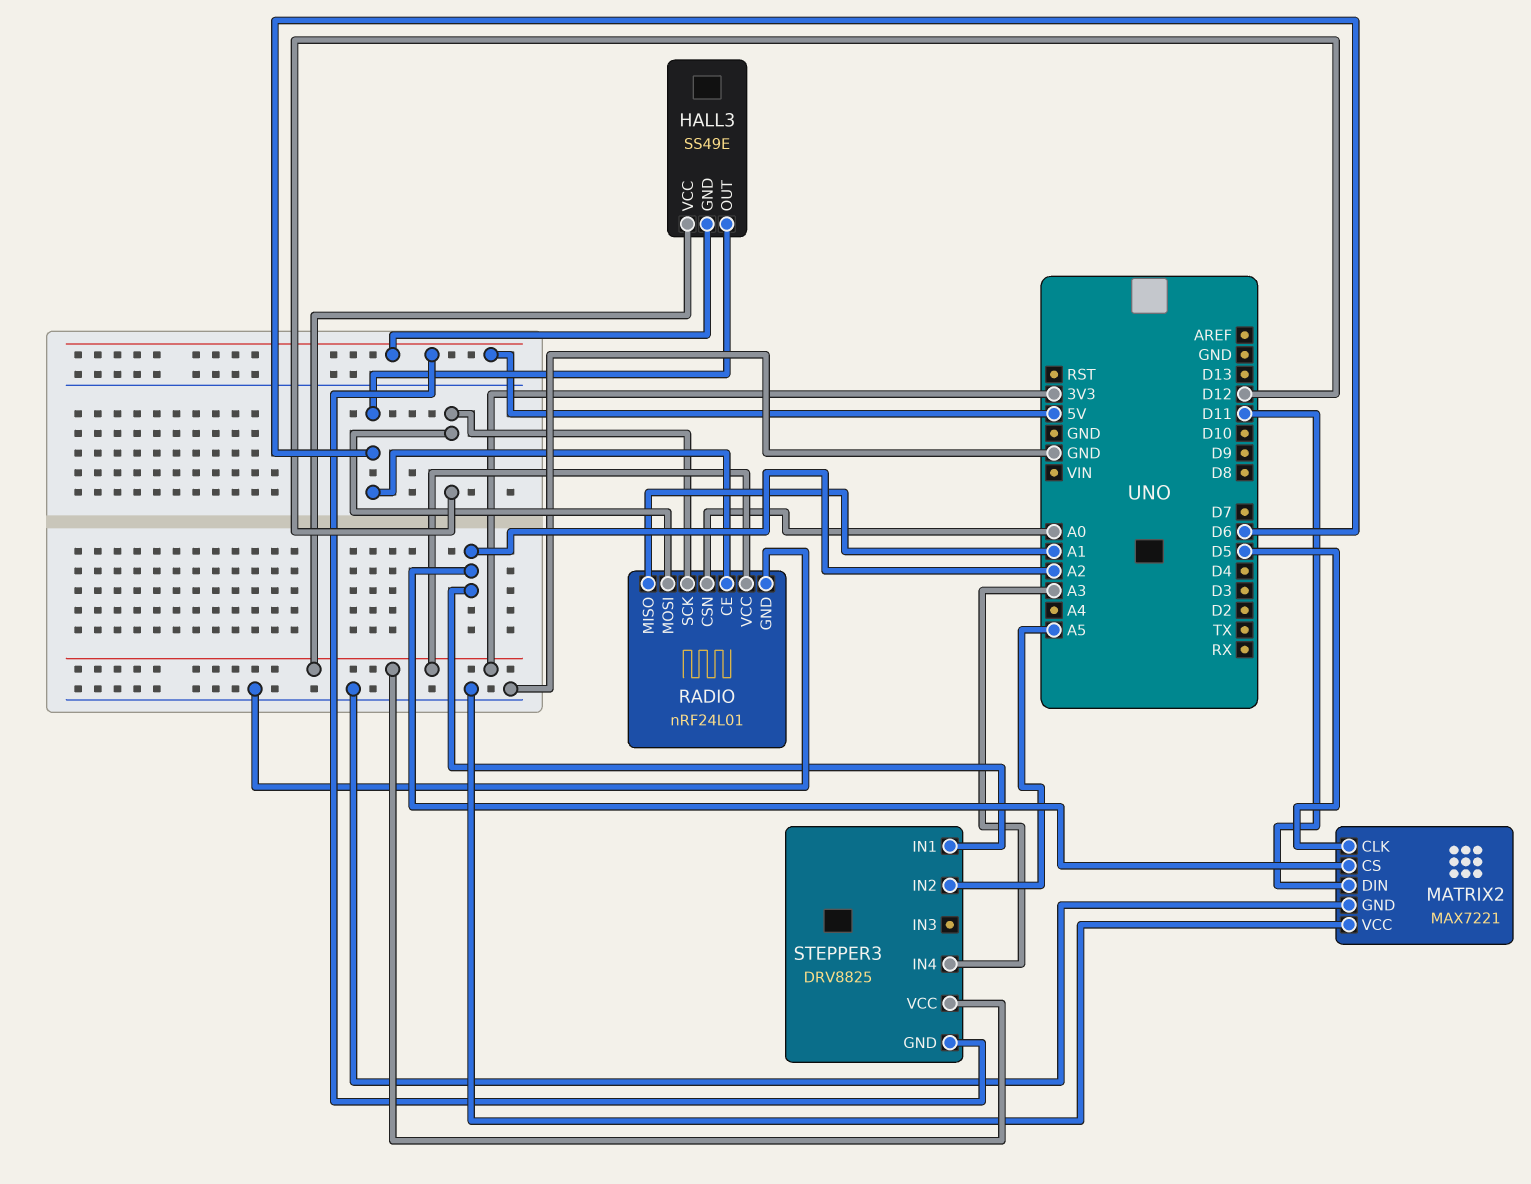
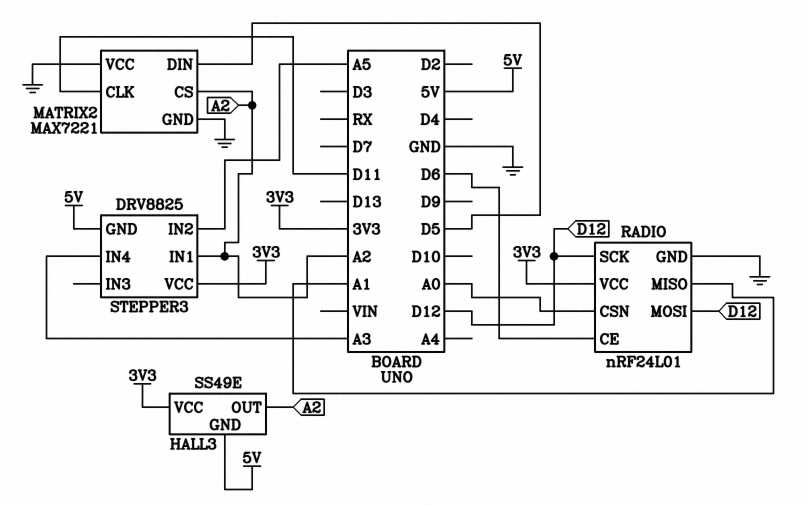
HALL3 pin OUT: D6 -> A2
MATRIX2 pin CLK: D5 -> D11
MATRIX2 pin DIN: D11 -> D5

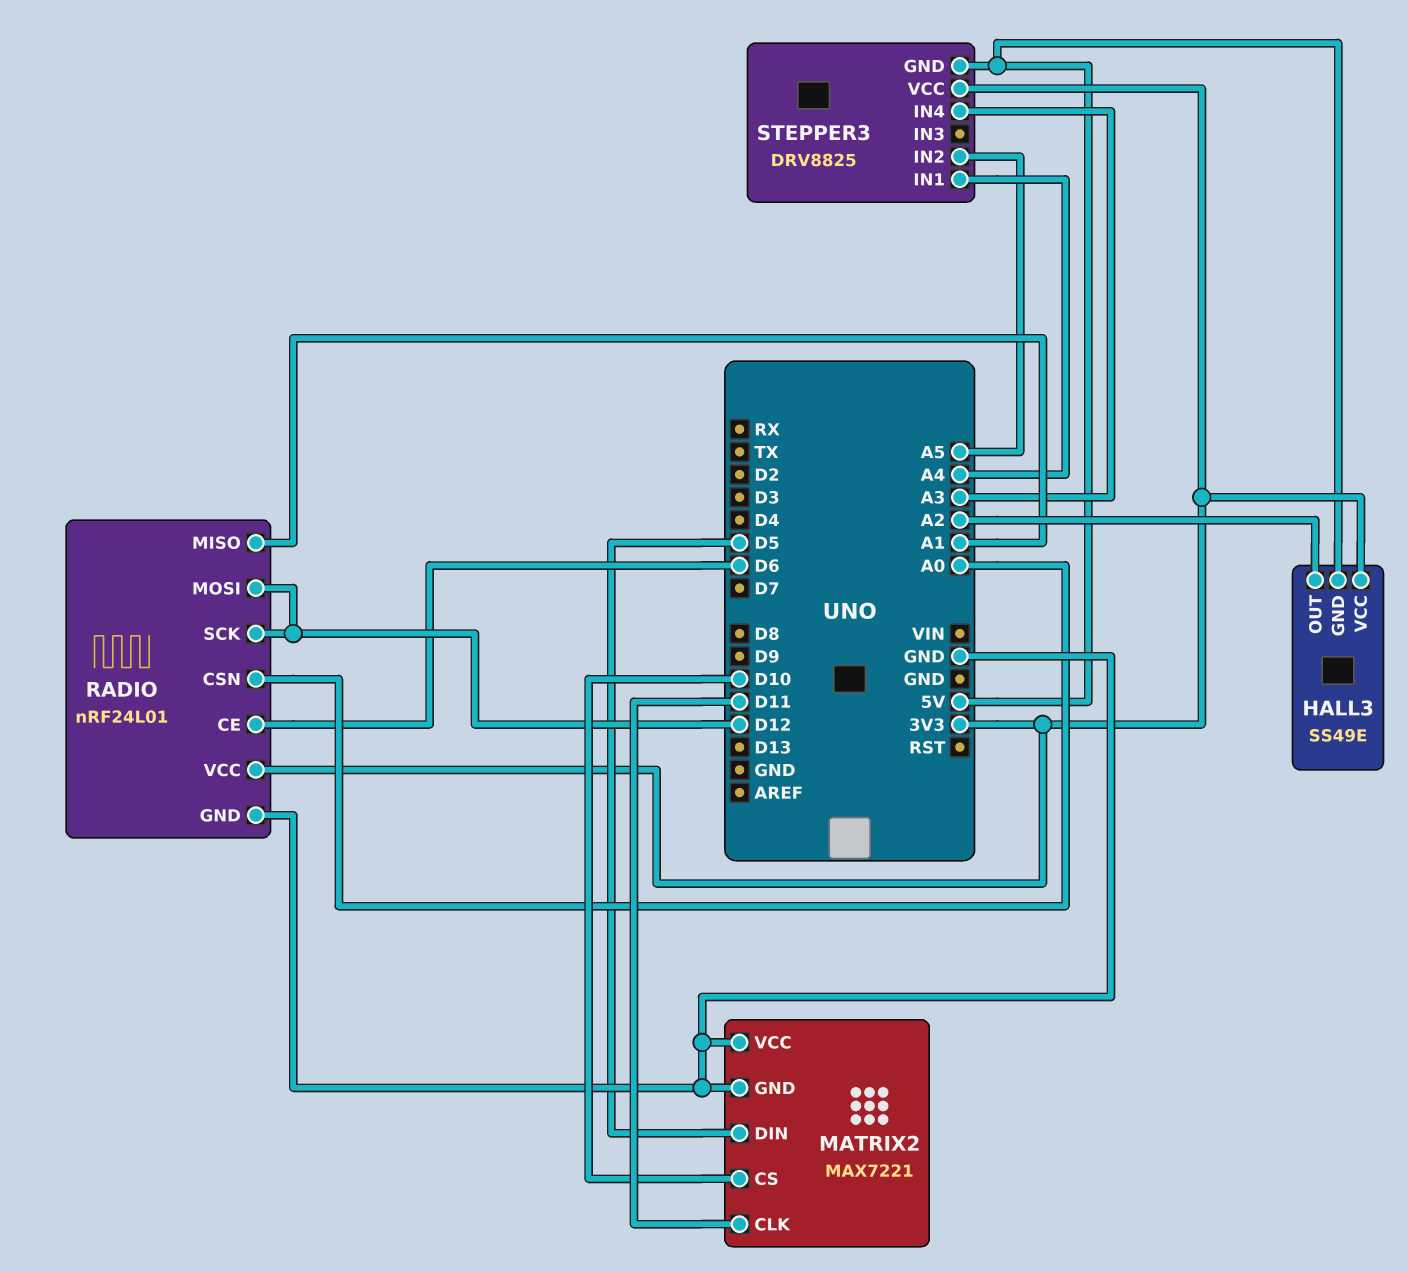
MATRIX2 pin CS: A2 -> D10
STEPPER3 pin IN1: A2 -> A4

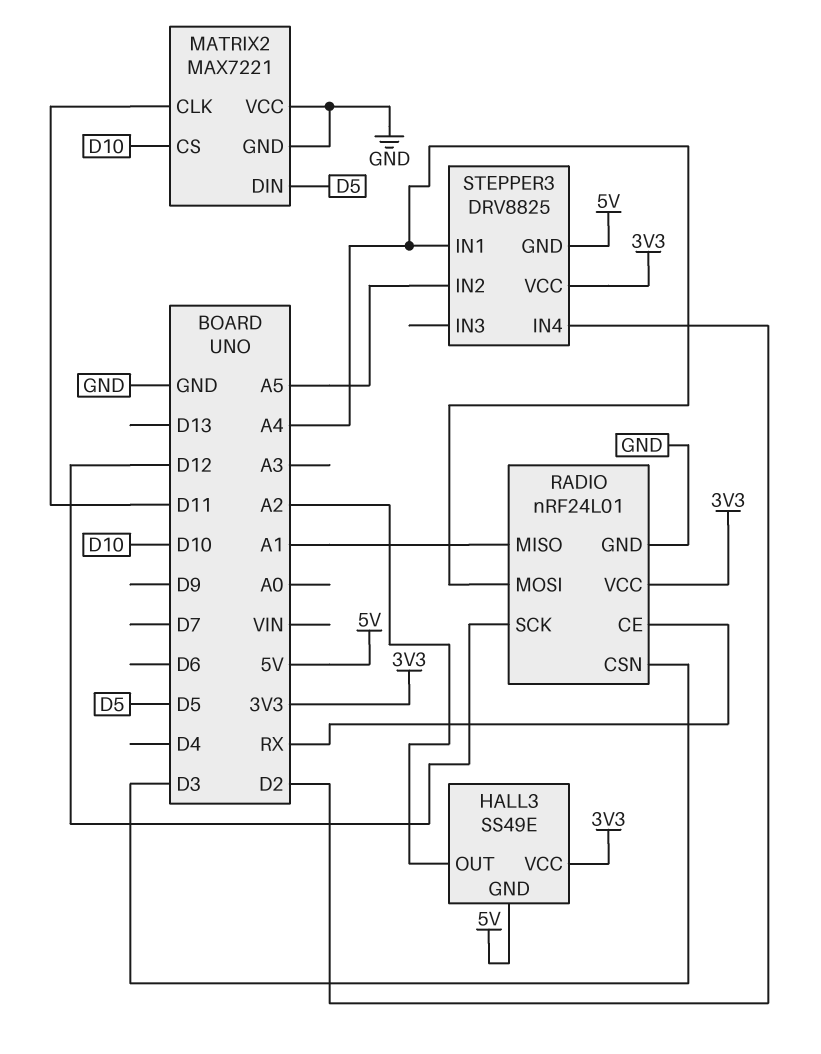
RADIO pin CE: D6 -> RX
RADIO pin CSN: A0 -> D3
RADIO pin MOSI: D12 -> A4
STEPPER3 pin IN4: A3 -> D2

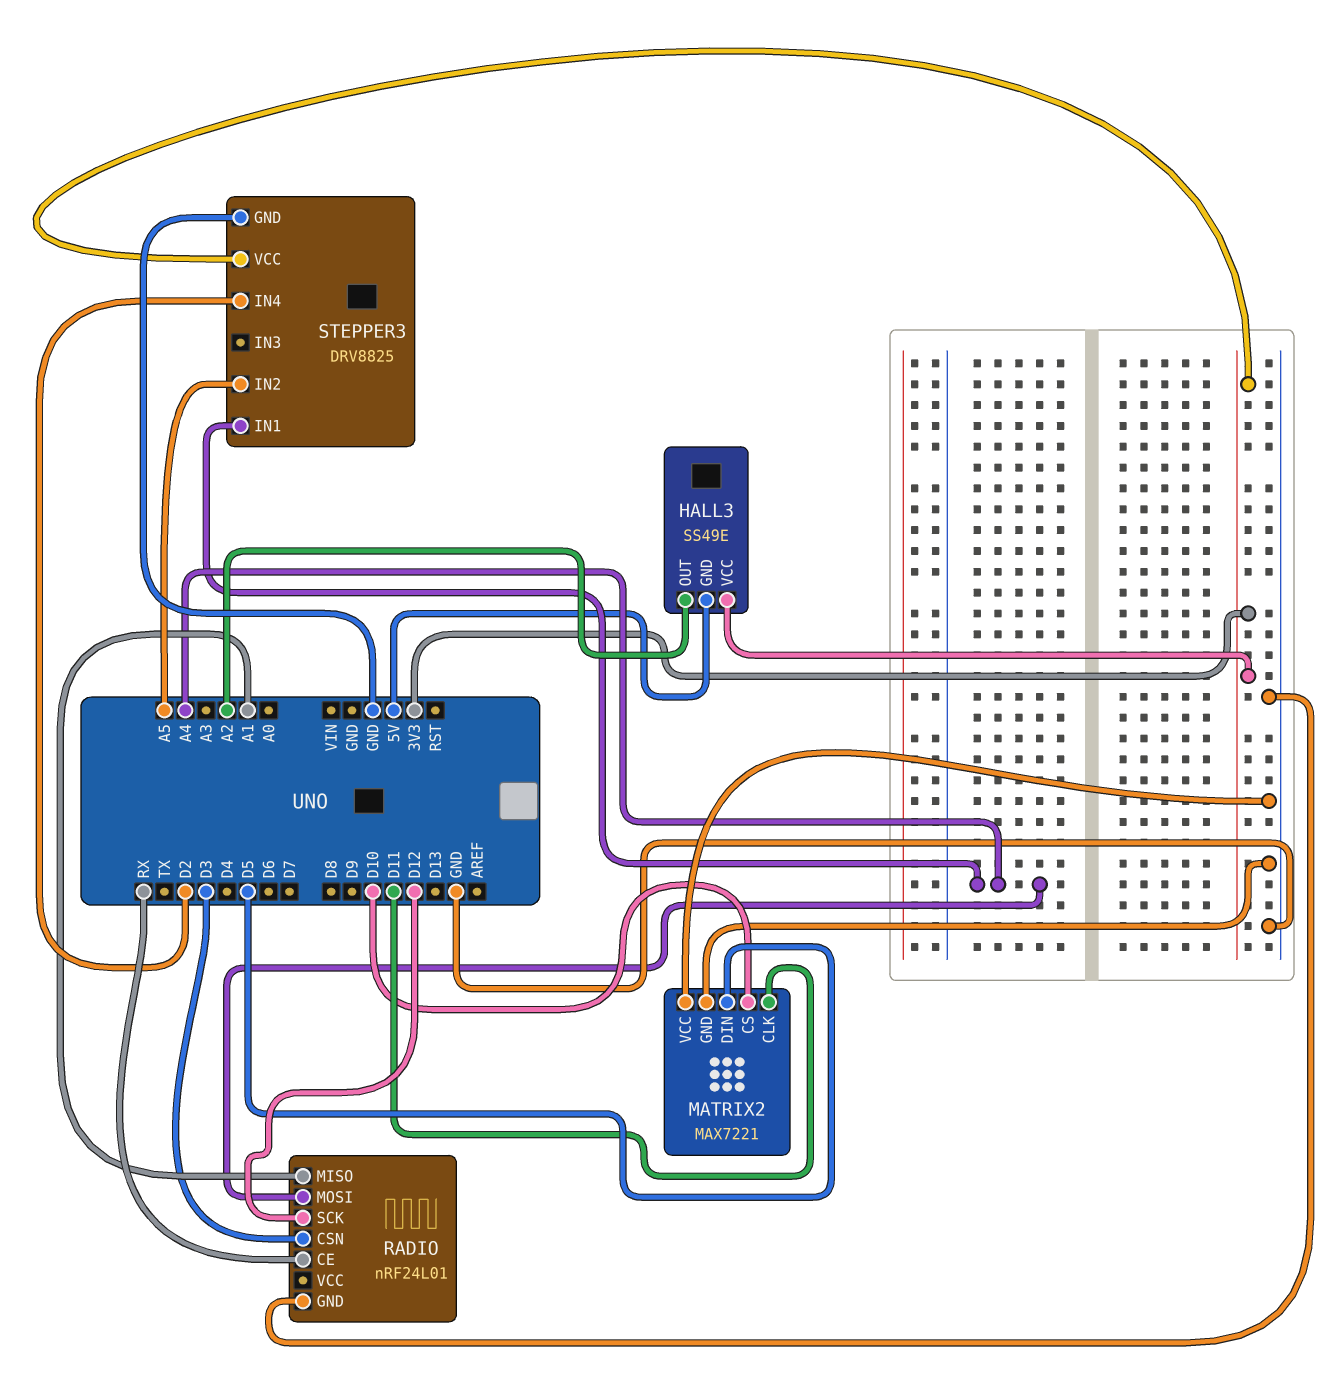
RADIO pin VCC: 3V3 -> none
STEPPER3 pin GND: 5V -> GND

